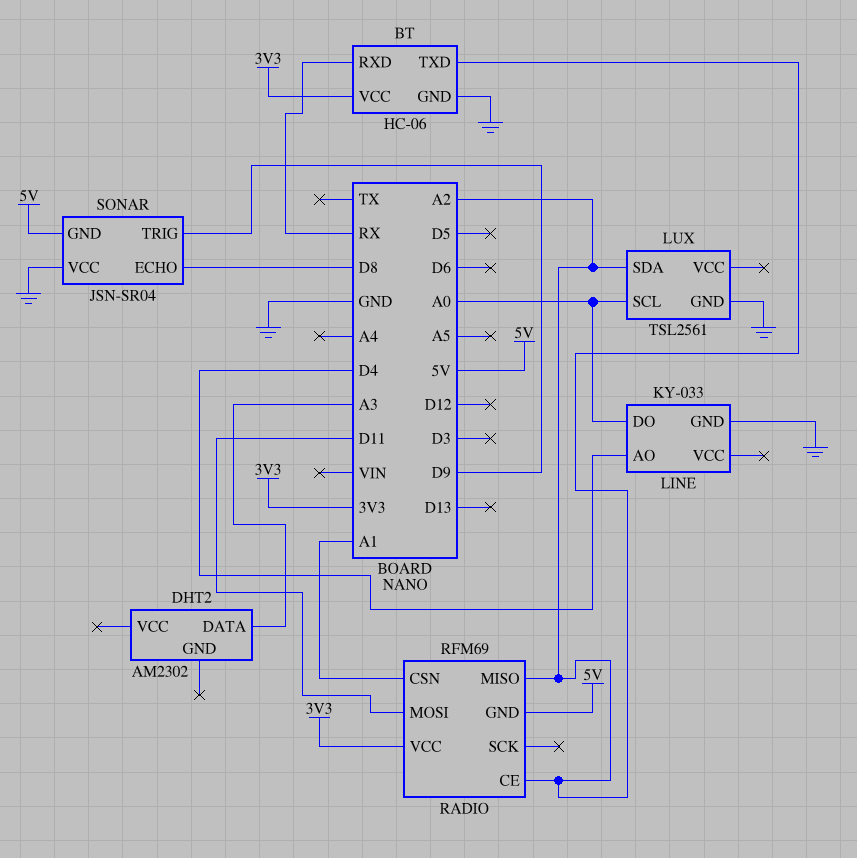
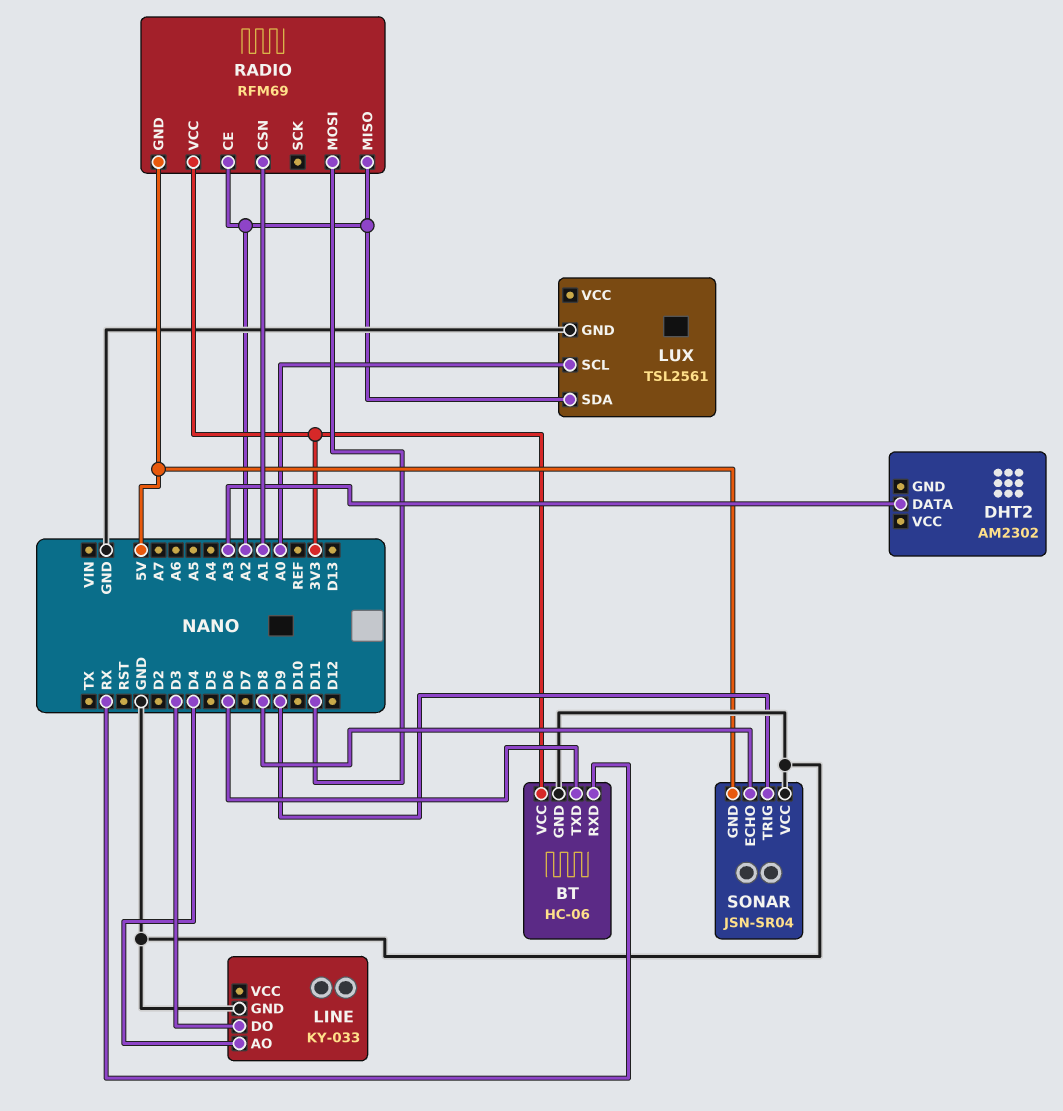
BT pin TXD: A2 -> D6
LINE pin DO: A0 -> D3

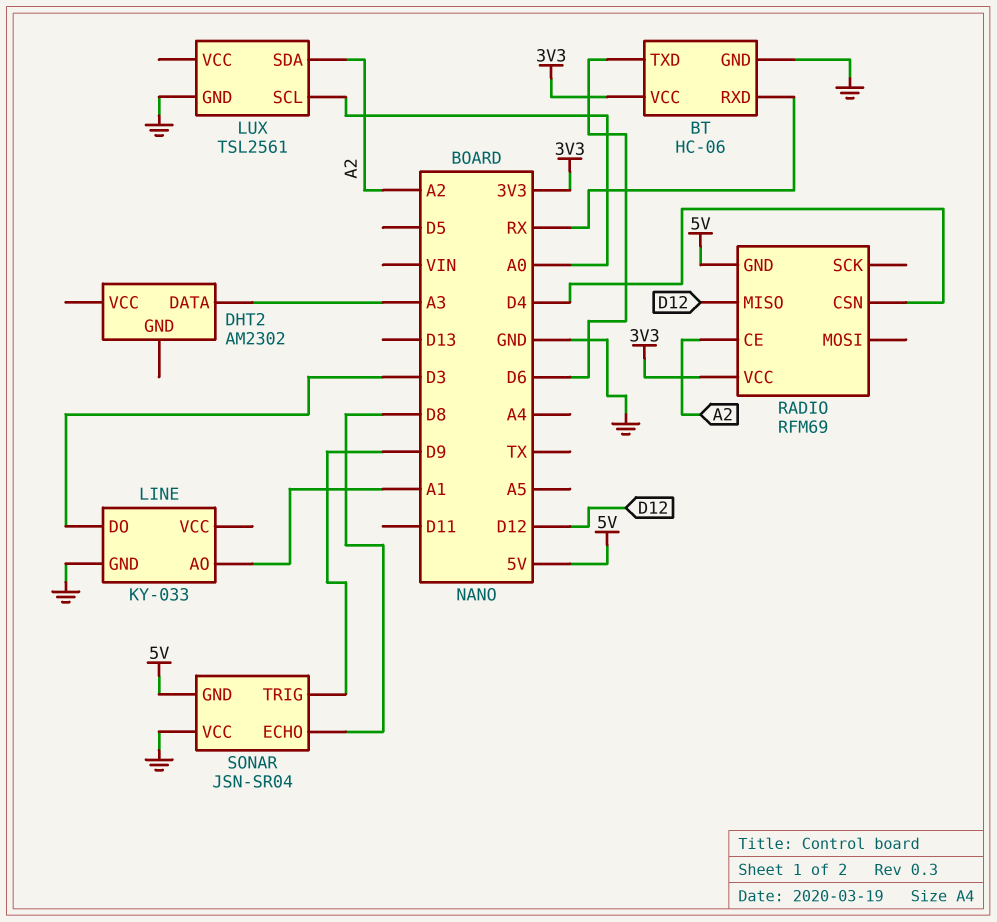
LINE pin AO: D4 -> A1
RADIO pin CSN: A1 -> D4
RADIO pin MISO: A2 -> D12
RADIO pin MOSI: D11 -> none

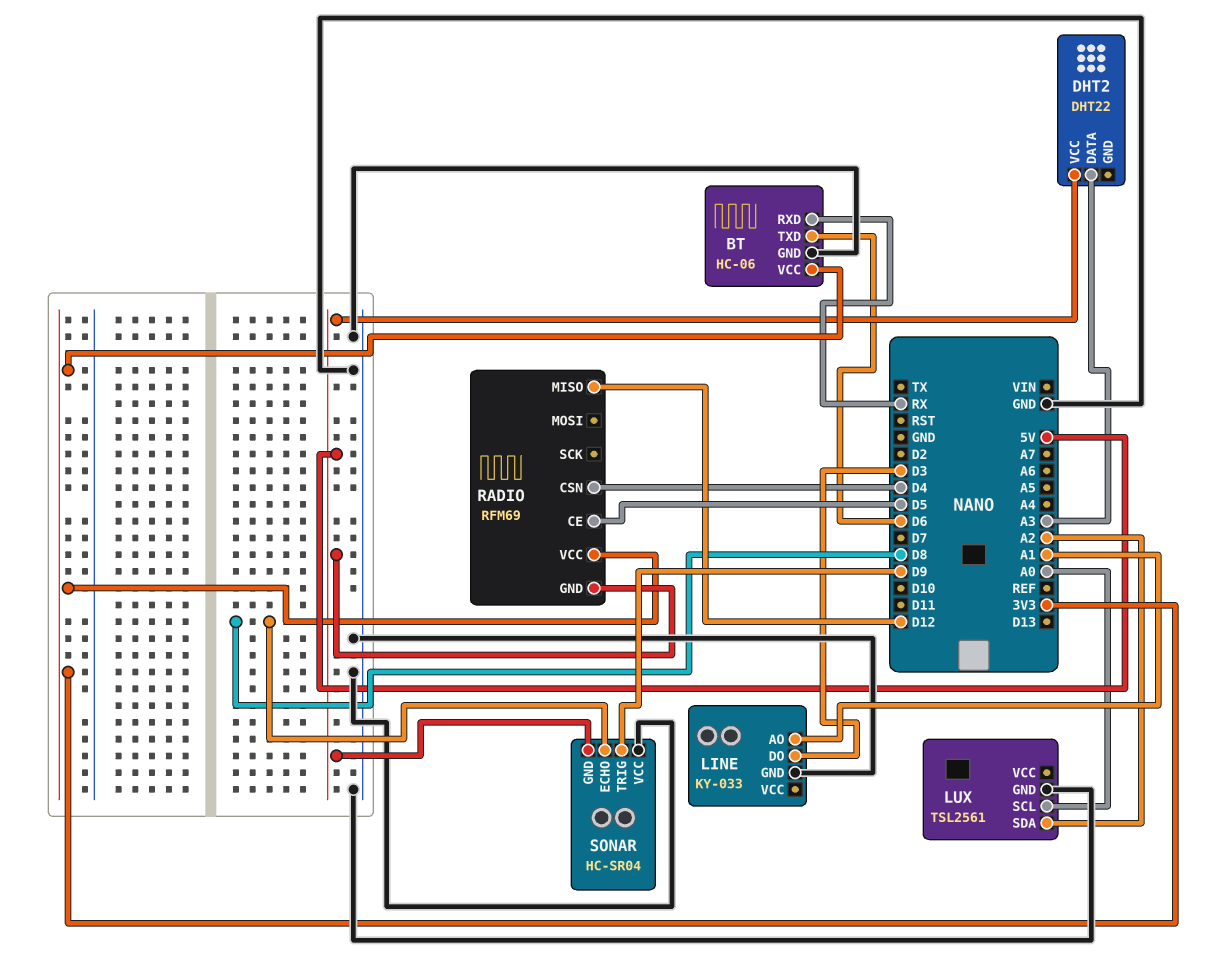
DHT2: AM2302 -> DHT22
DHT2 pin VCC: none -> 5V
RADIO pin CE: A2 -> D5
SONAR: JSN-SR04 -> HC-SR04

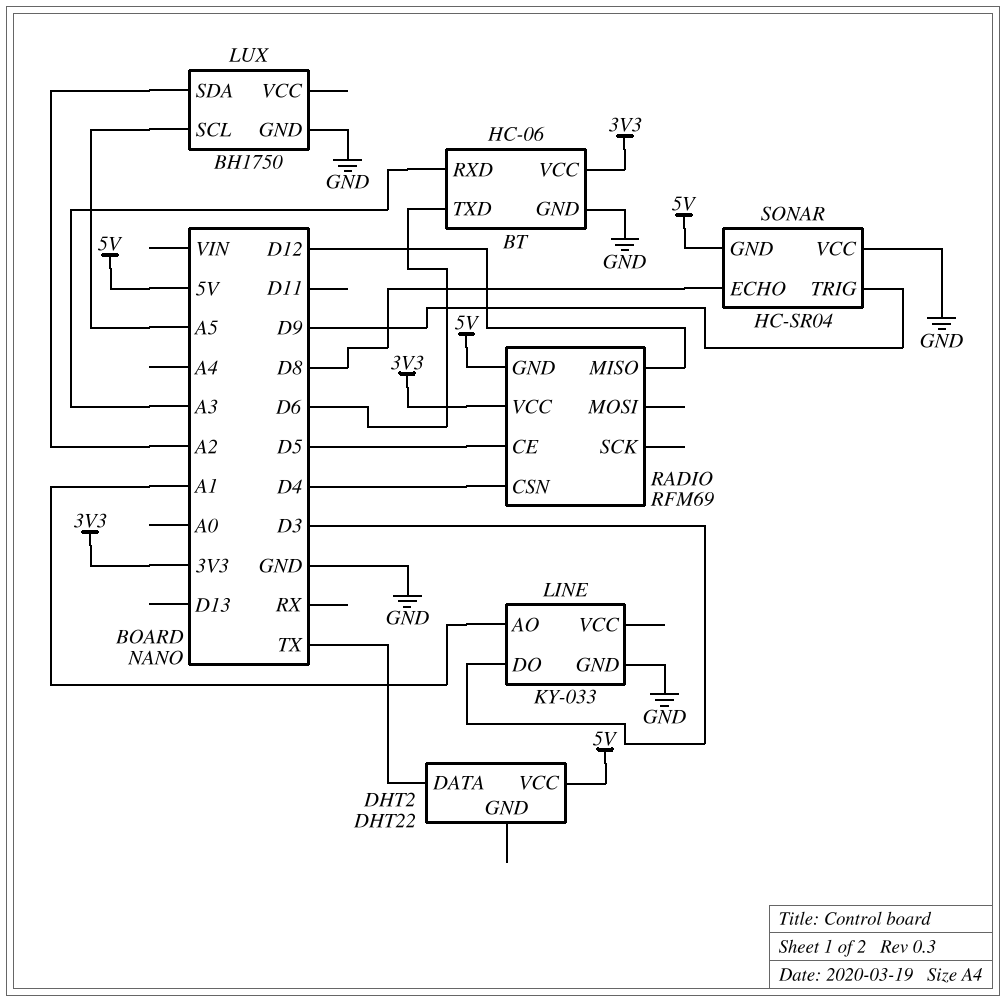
BT pin RXD: RX -> A3
DHT2 pin DATA: A3 -> TX
LUX: TSL2561 -> BH1750
LUX pin SCL: A0 -> A5

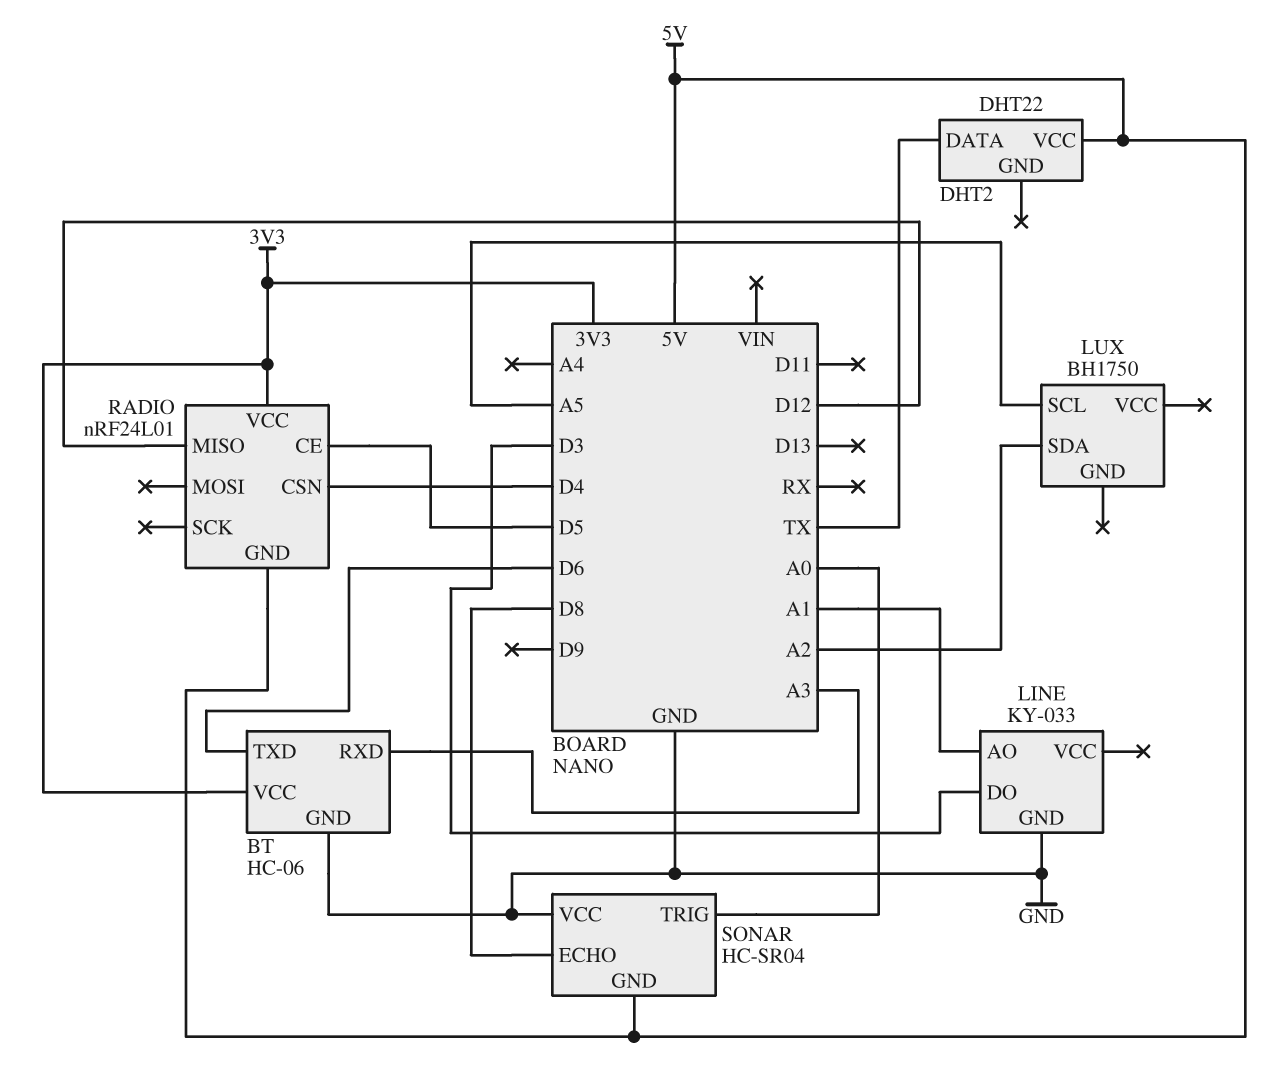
LUX pin GND: GND -> none
RADIO: RFM69 -> nRF24L01
SONAR pin TRIG: D9 -> A0

